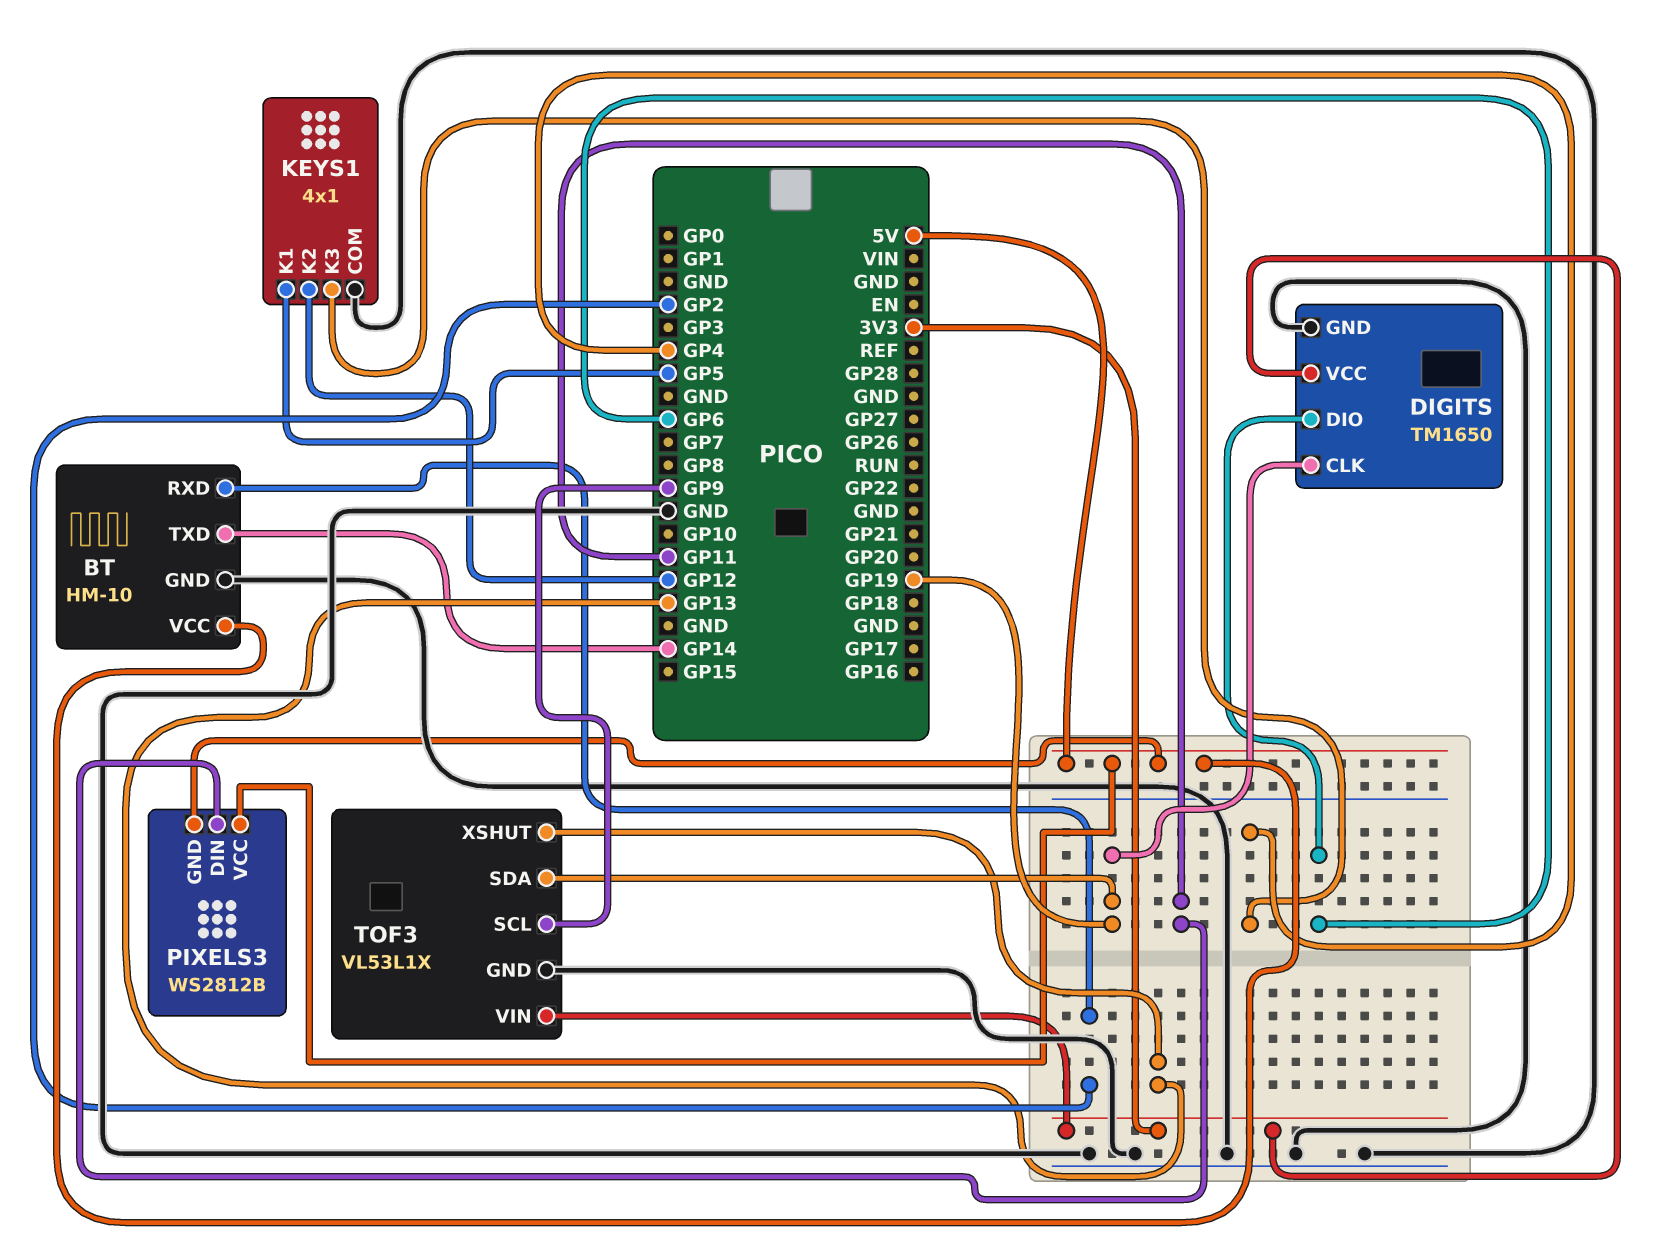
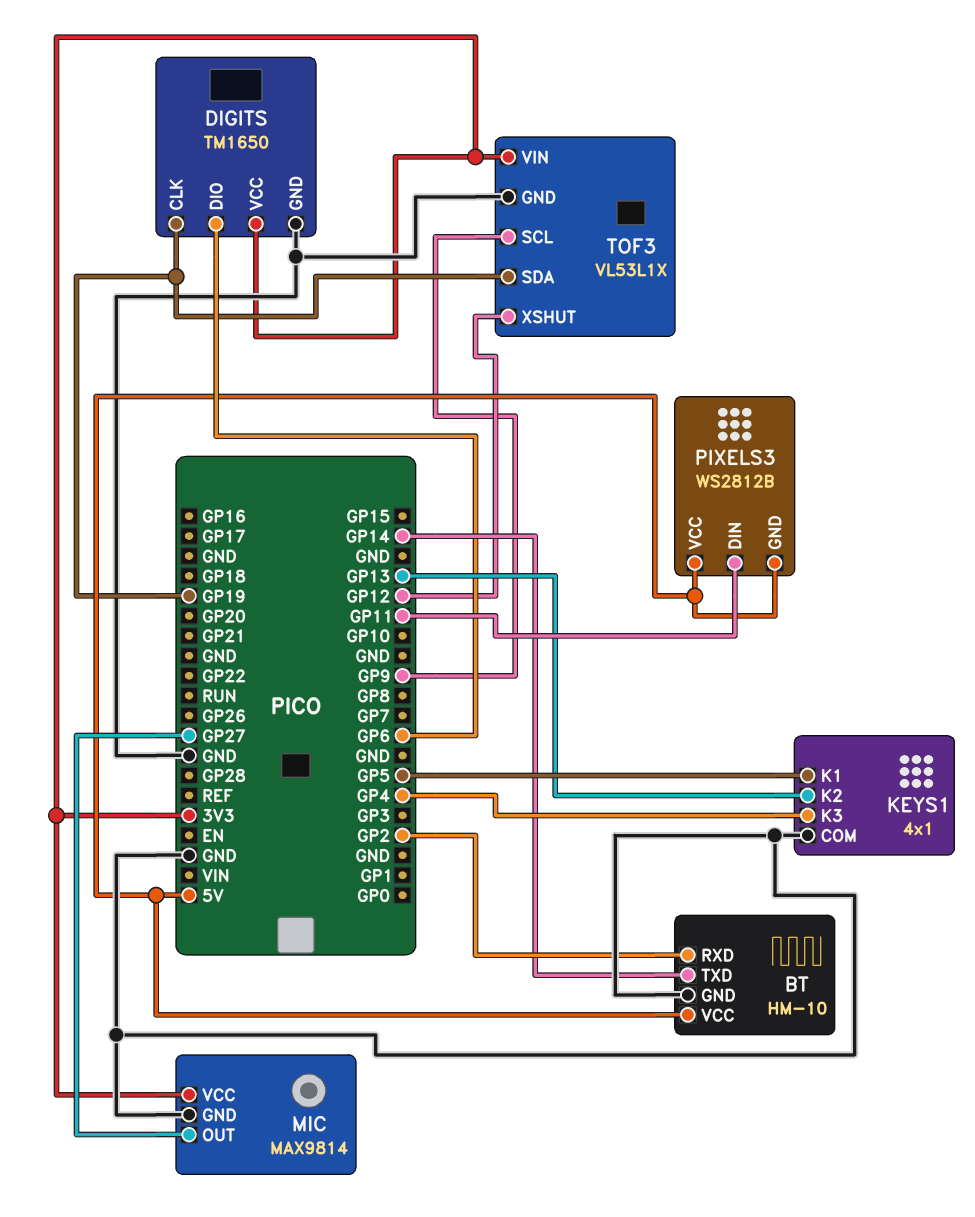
KEYS1 pin K2: GP12 -> GP13
MIC: none -> MAX9814
MIC pin GND: none -> GND
MIC pin OUT: none -> GP27
MIC pin VCC: none -> 3V3
TOF3 pin XSHUT: GP13 -> GP12

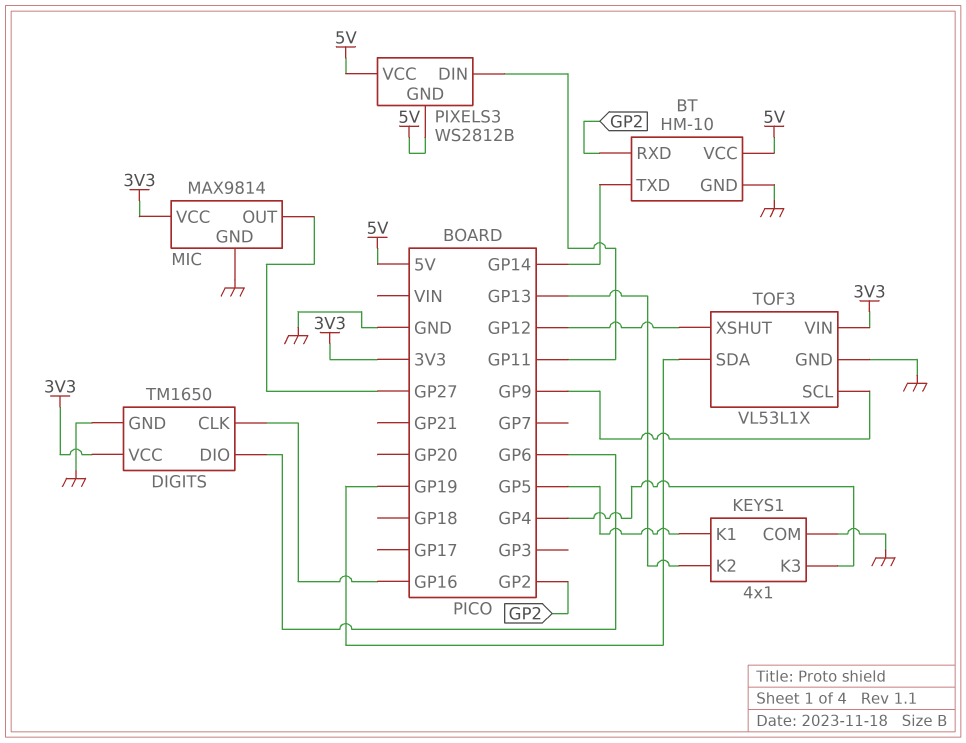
DIGITS pin CLK: GP19 -> GP16

